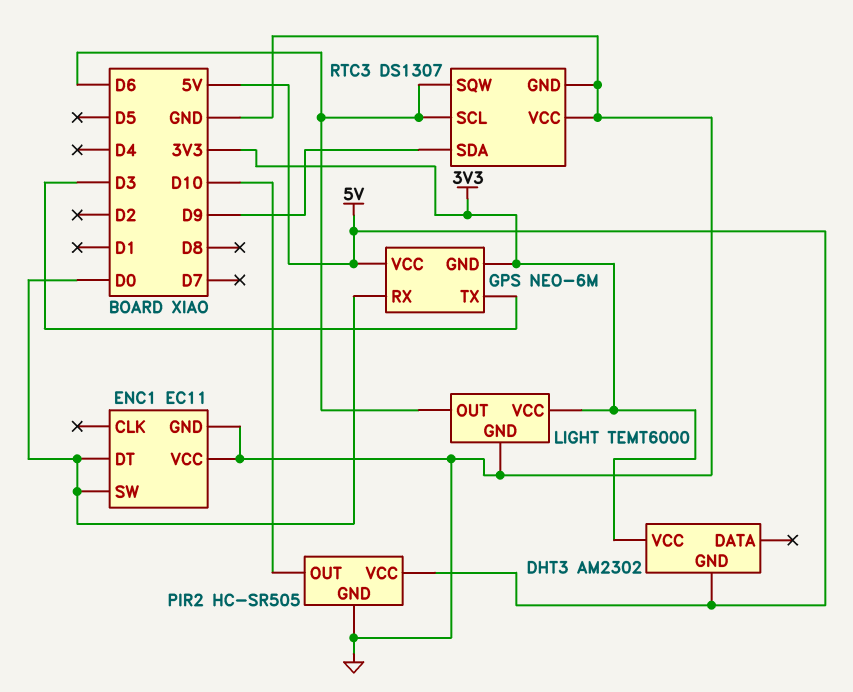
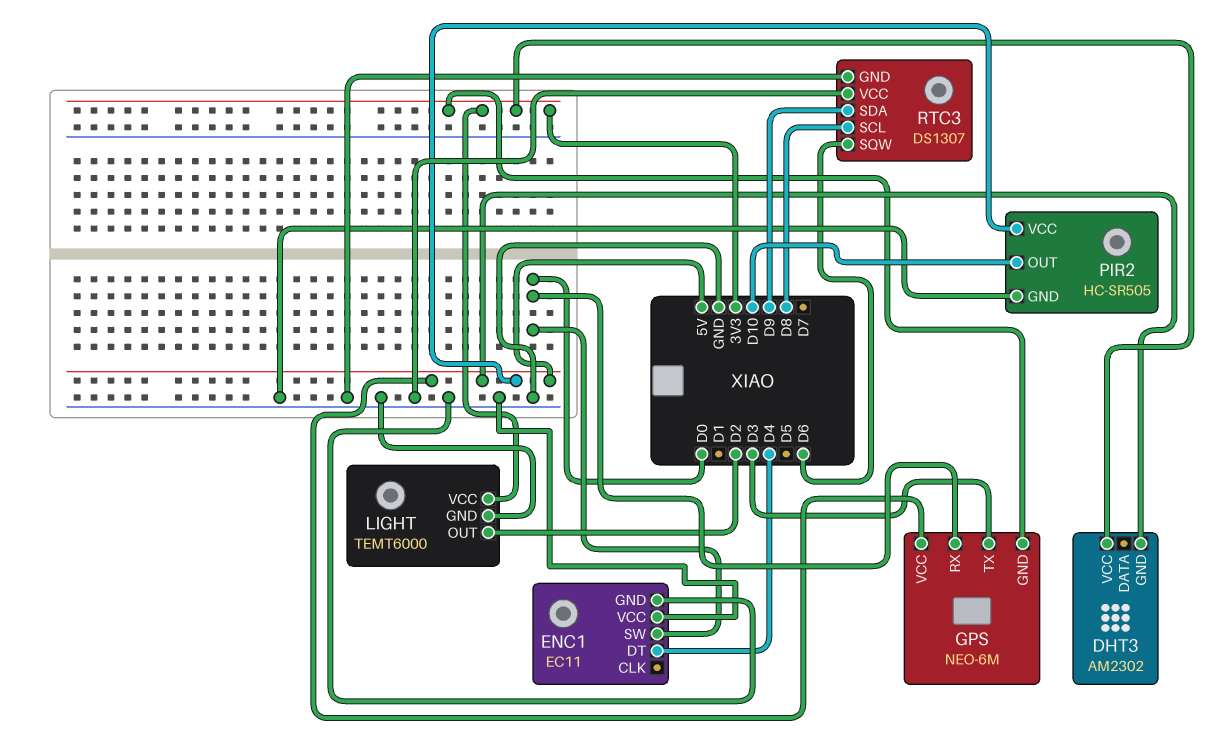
ENC1 pin DT: D0 -> D4
LIGHT pin OUT: D6 -> D2
RTC3 pin SCL: D6 -> D8

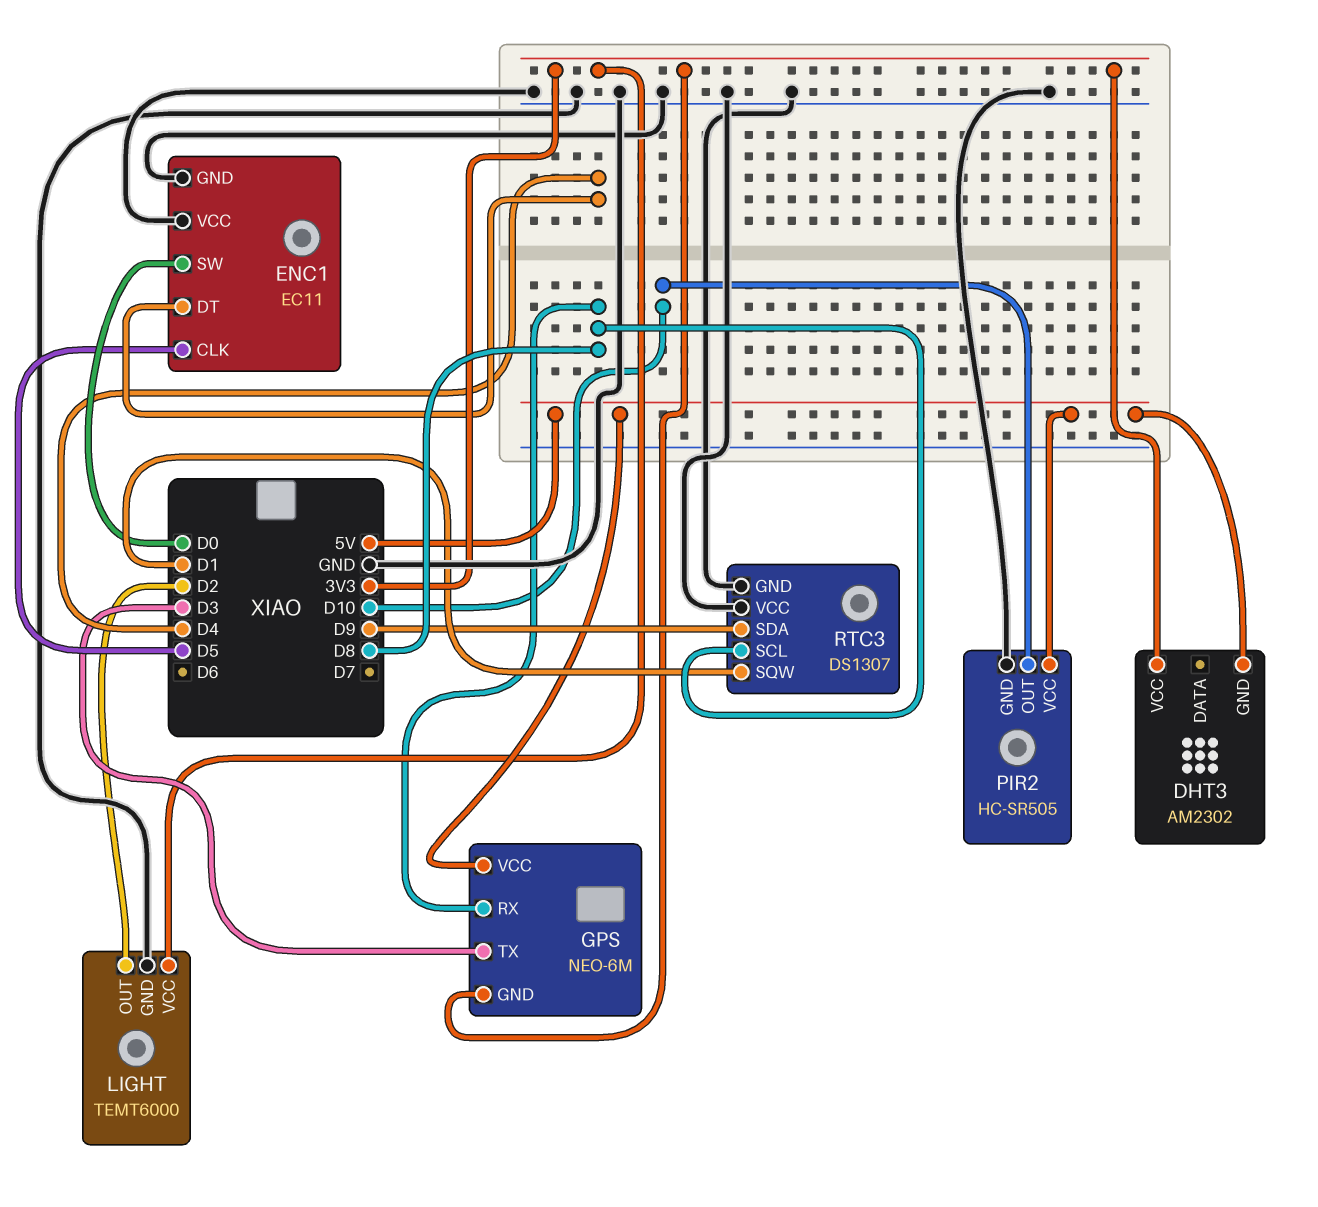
ENC1 pin CLK: none -> D5
GPS pin RX: D0 -> D8
RTC3 pin SQW: D6 -> D1

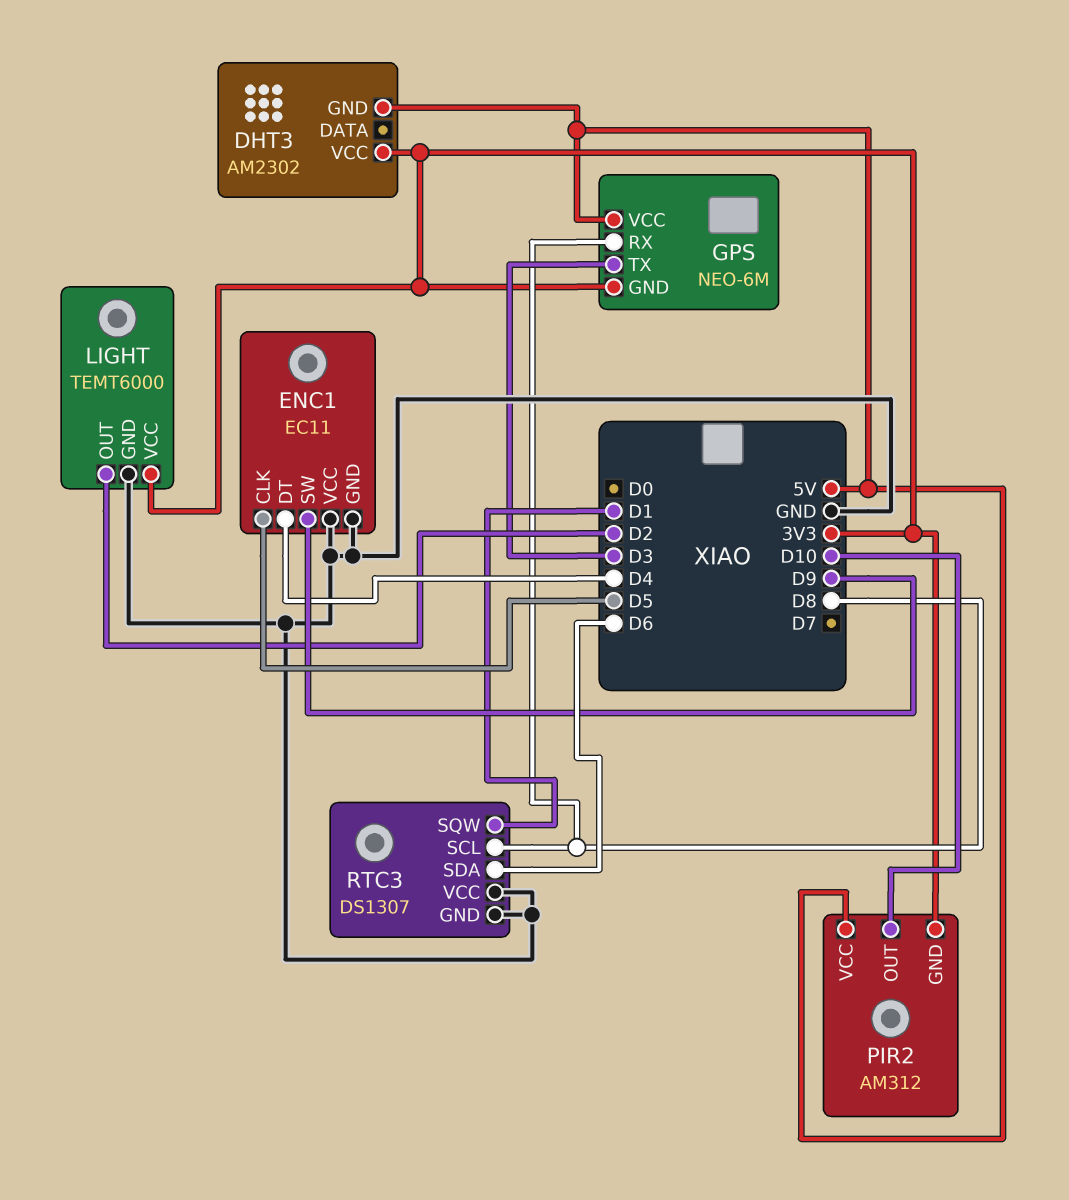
ENC1 pin SW: D0 -> D9
PIR2: HC-SR505 -> AM312
PIR2 pin GND: GND -> 3V3
RTC3 pin SDA: D9 -> D6

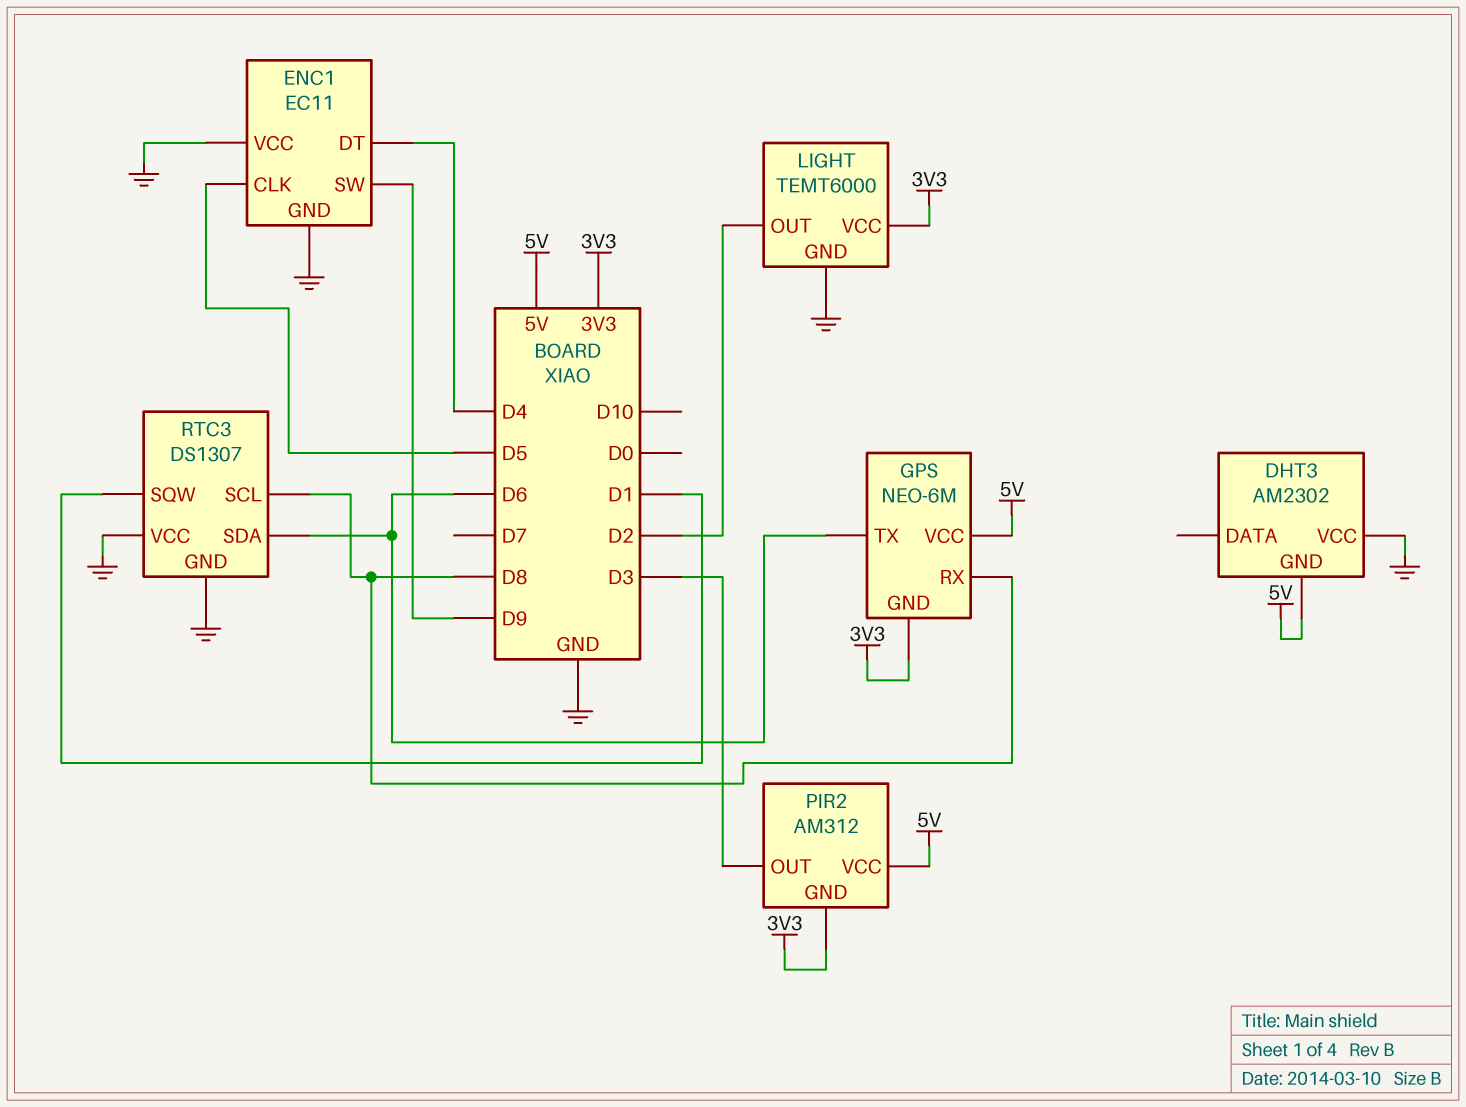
DHT3 pin VCC: 3V3 -> GND
GPS pin TX: D3 -> D6
PIR2 pin OUT: D10 -> D3

